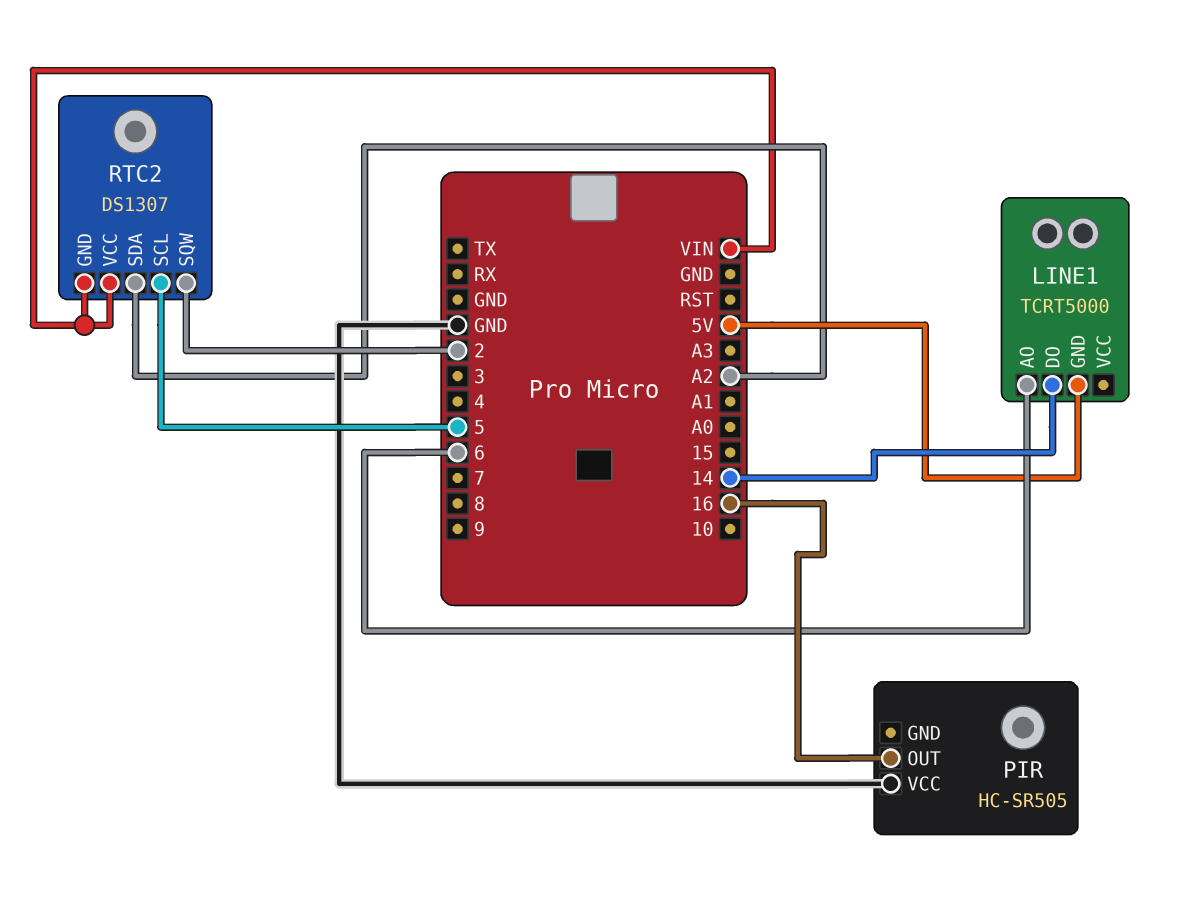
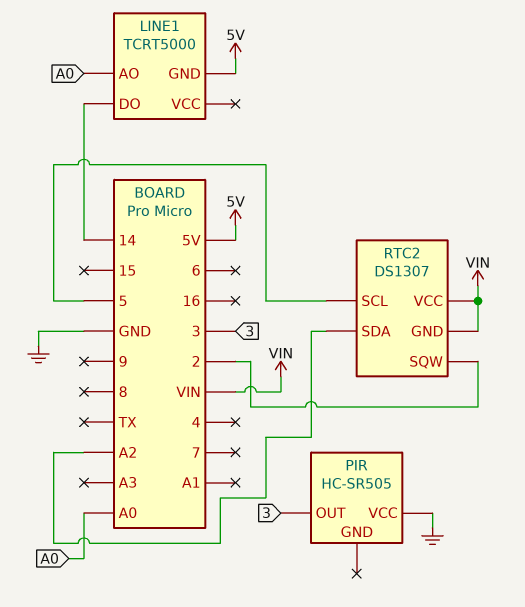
LINE1 pin AO: 6 -> A0
PIR pin OUT: 16 -> 3

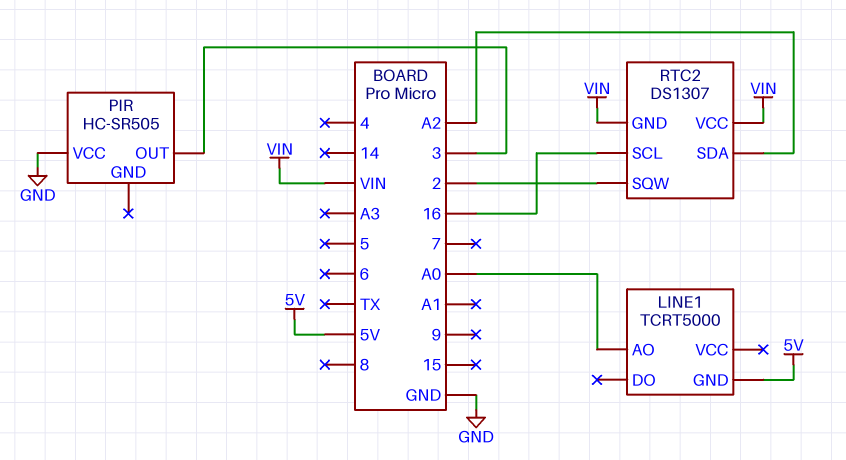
LINE1 pin DO: 14 -> none
RTC2 pin SCL: 5 -> 16

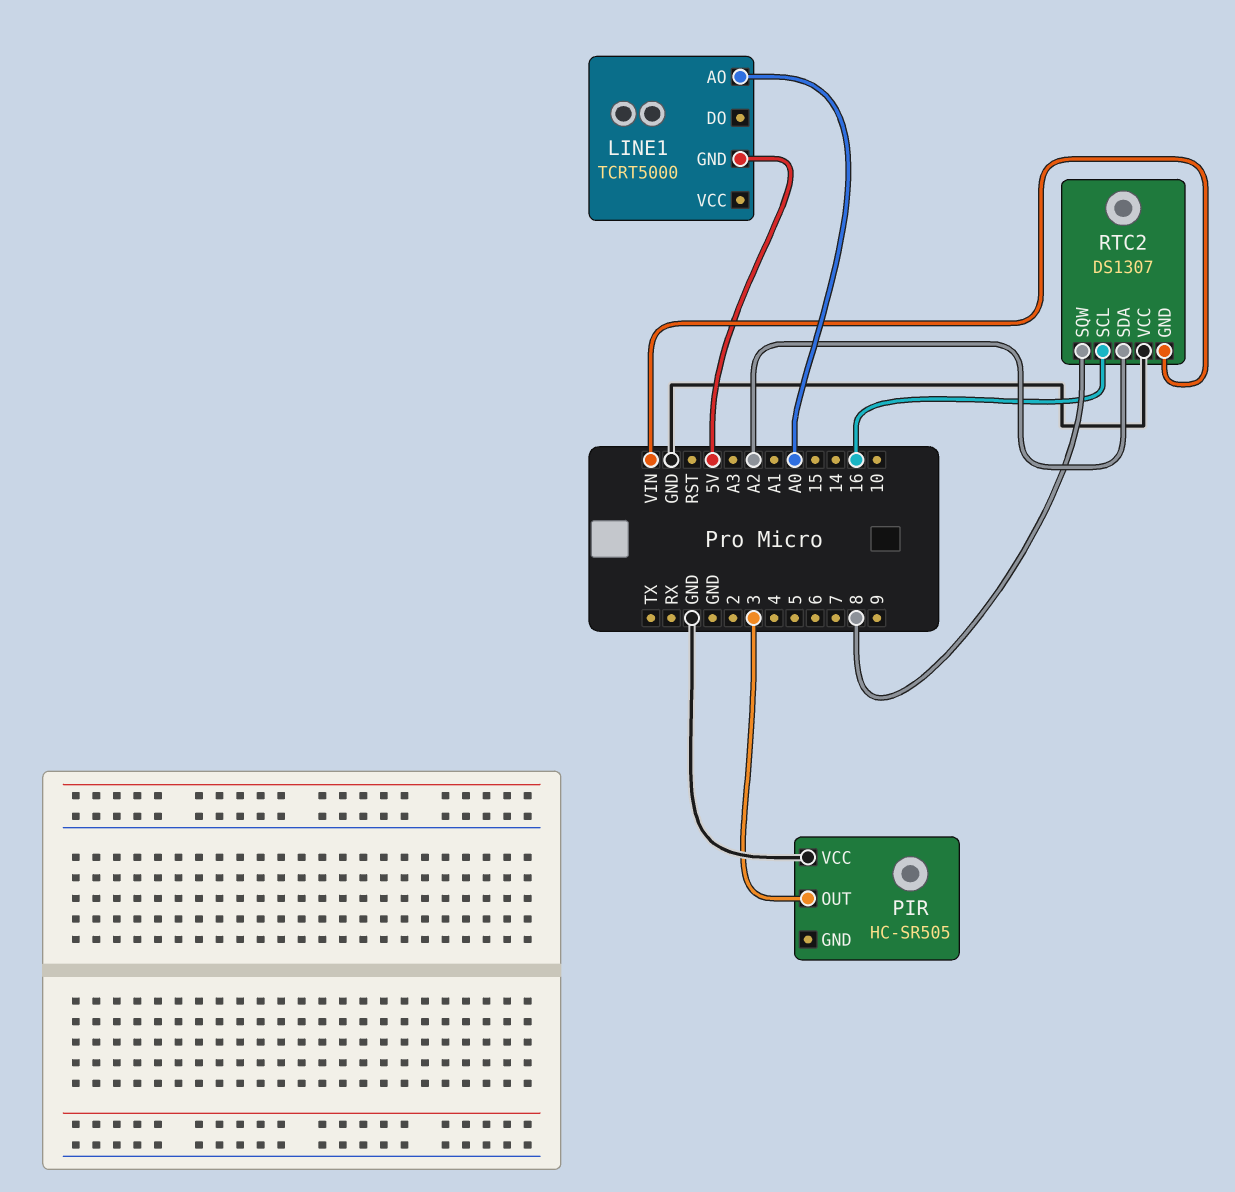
RTC2 pin SQW: 2 -> 8
RTC2 pin VCC: VIN -> GND

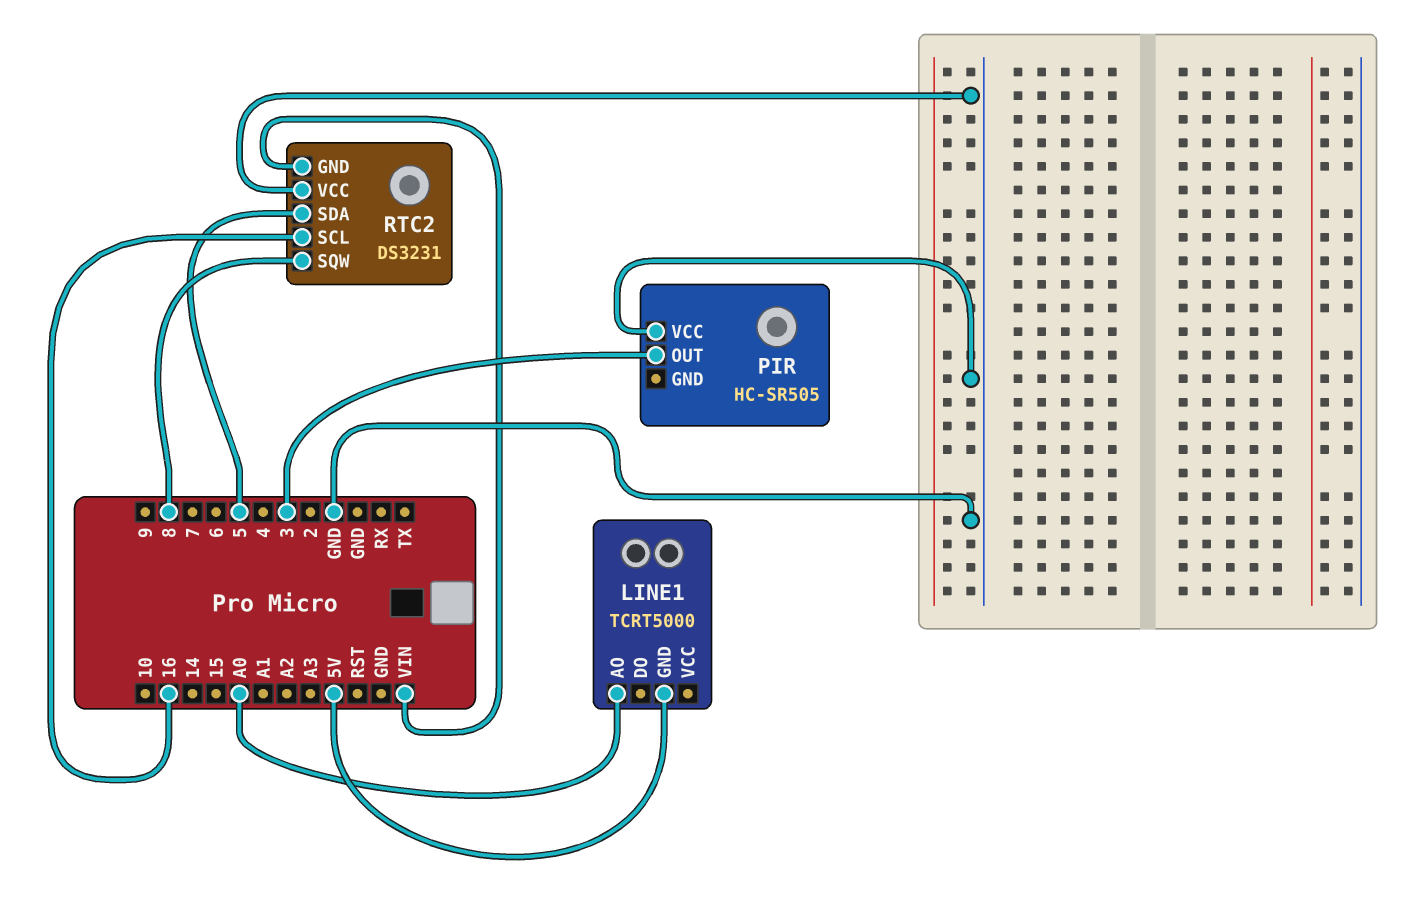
RTC2: DS1307 -> DS3231
RTC2 pin SDA: A2 -> 5

